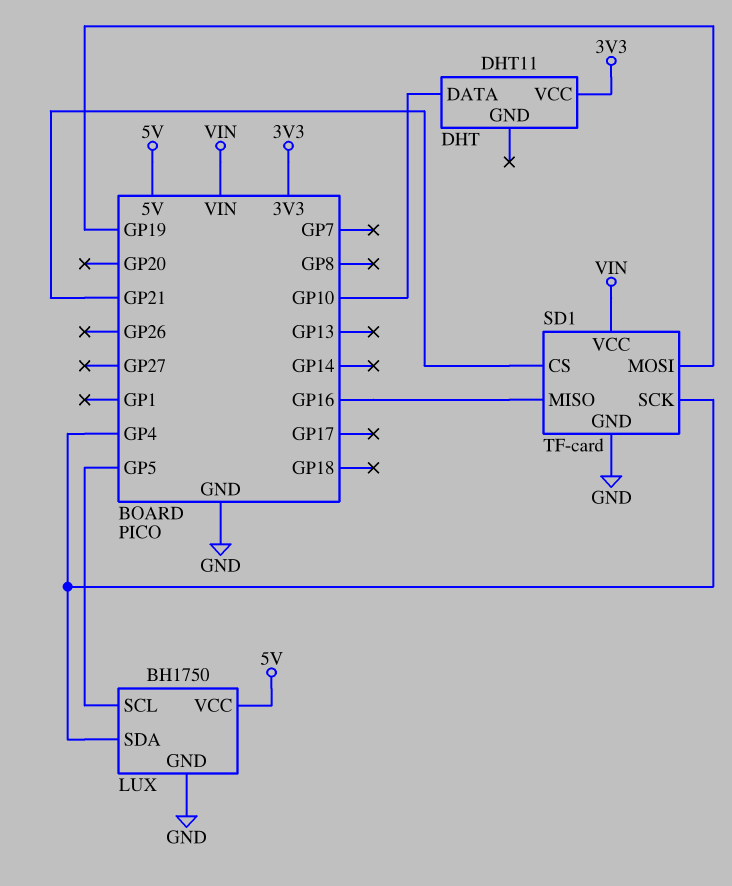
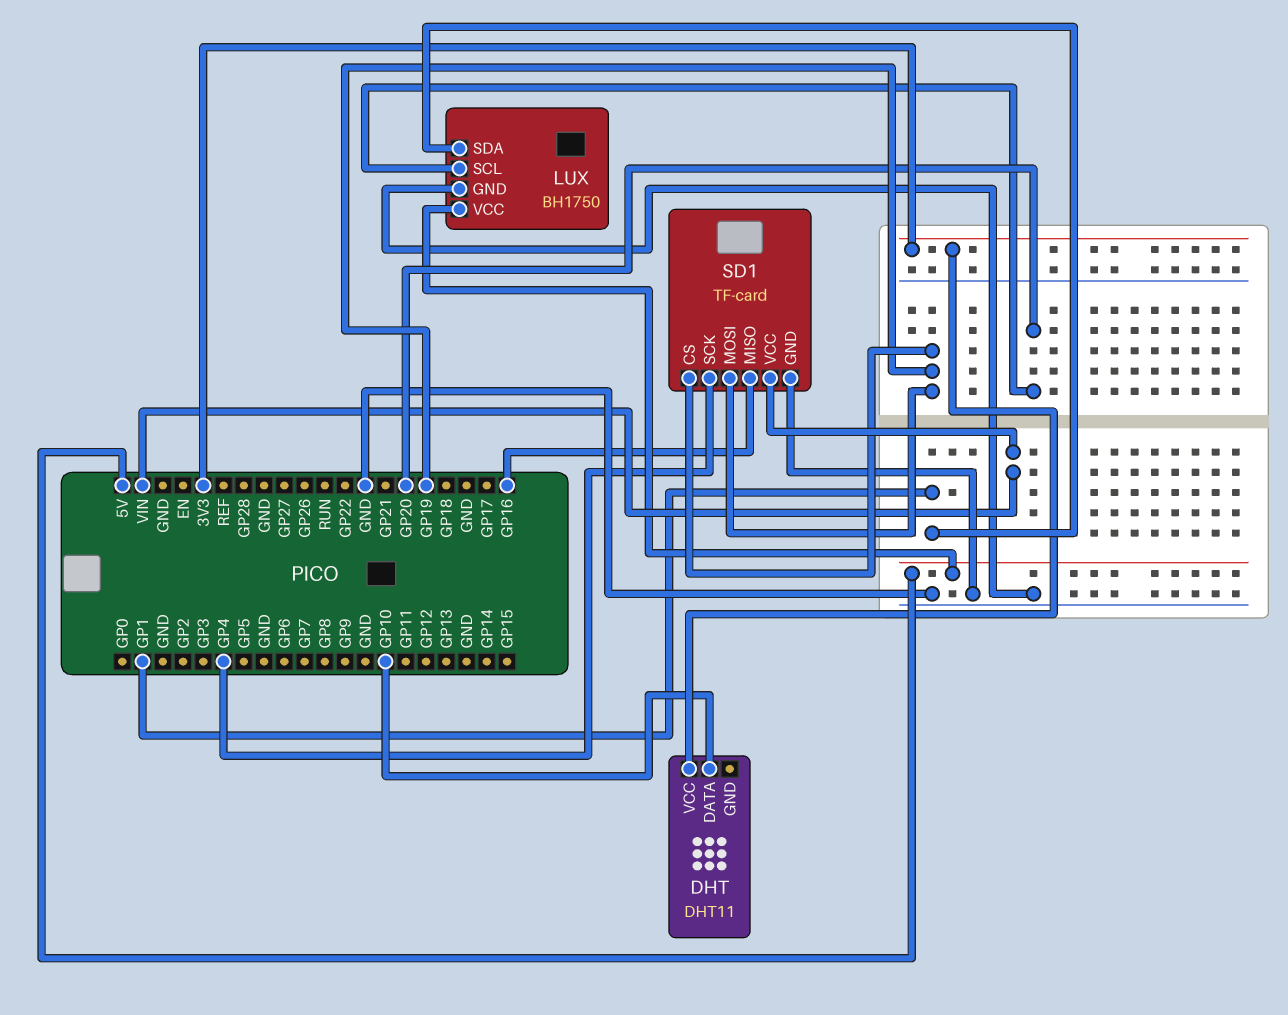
LUX pin SCL: GP5 -> GP20
LUX pin SDA: GP4 -> GP1
SD1 pin CS: GP21 -> GP19

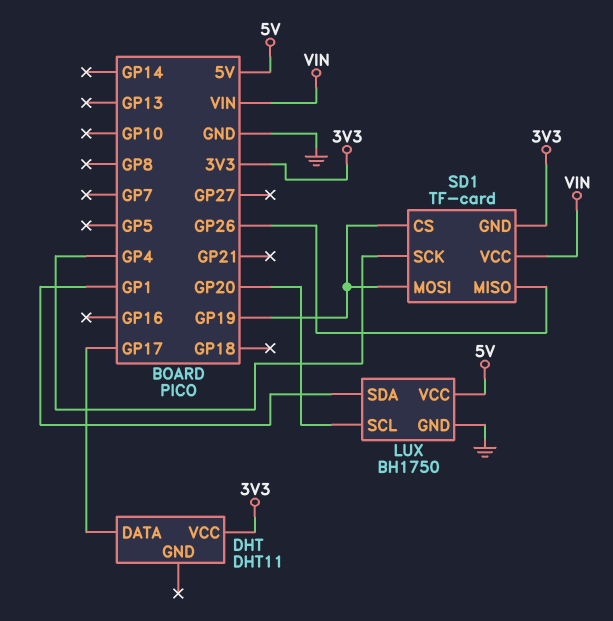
DHT pin DATA: GP10 -> GP17
SD1 pin GND: GND -> 3V3
SD1 pin MISO: GP16 -> GP26

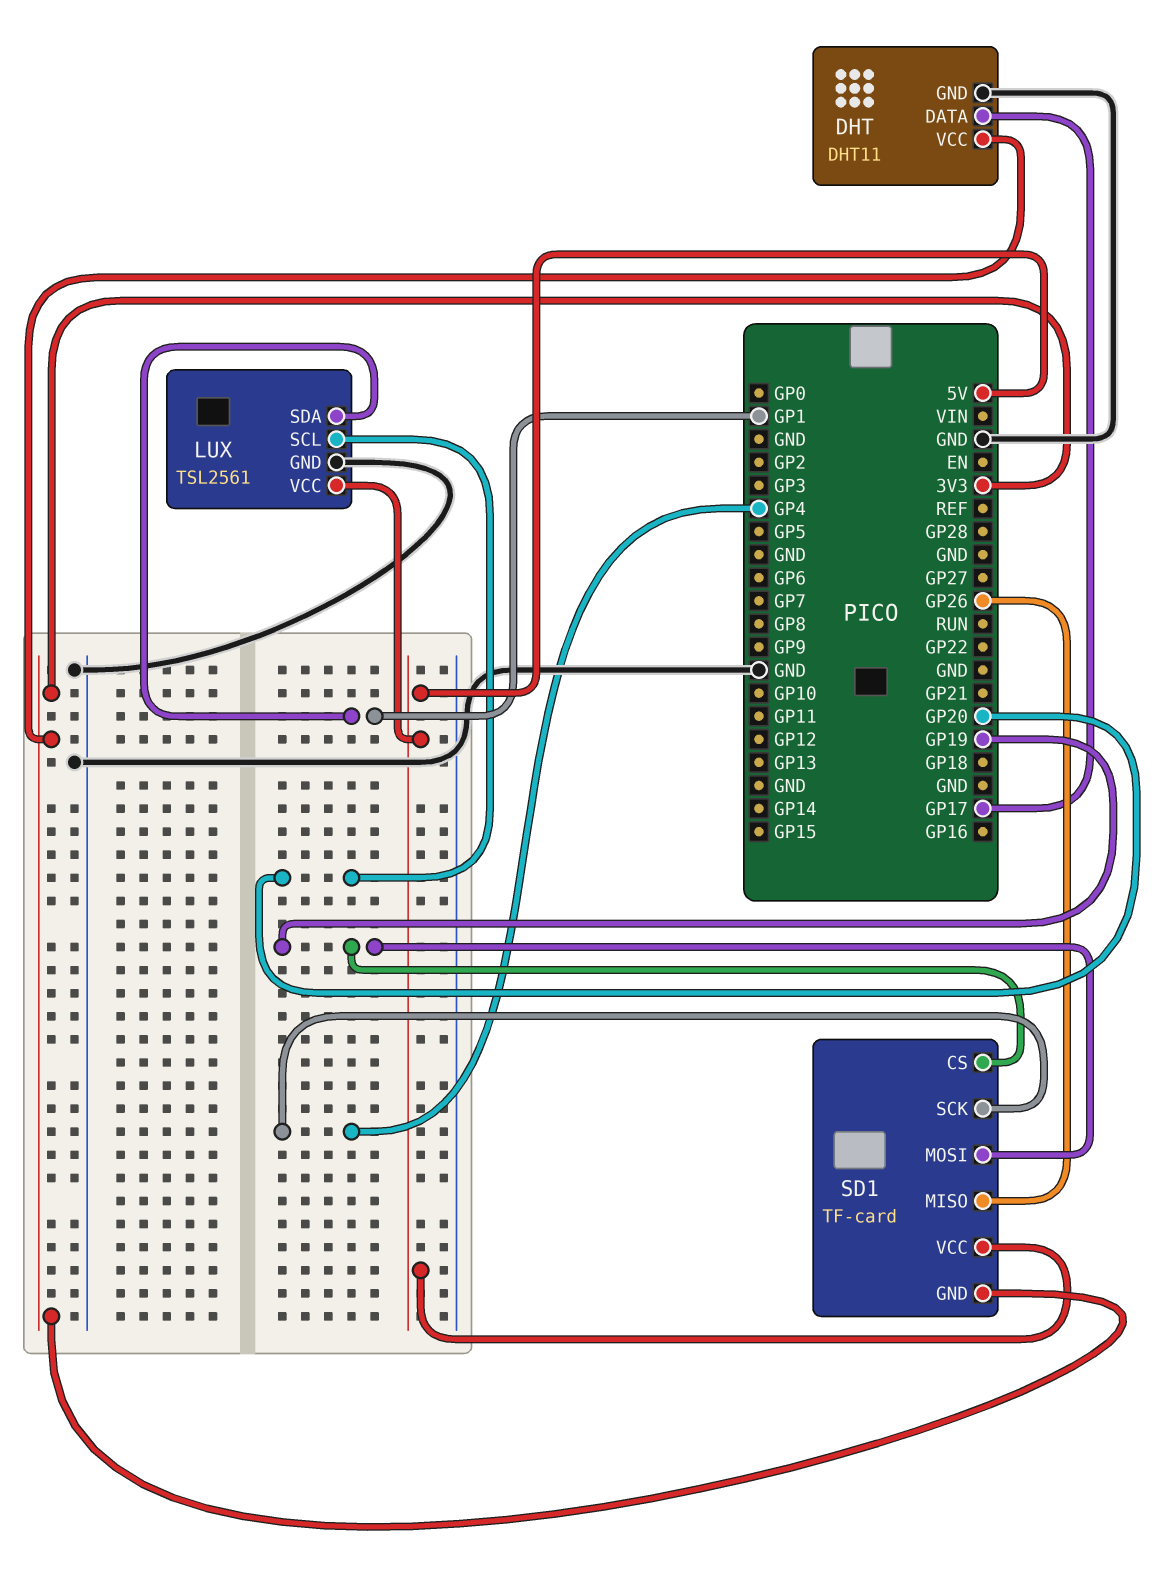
DHT pin GND: none -> GND
LUX: BH1750 -> TSL2561
SD1 pin VCC: VIN -> 5V

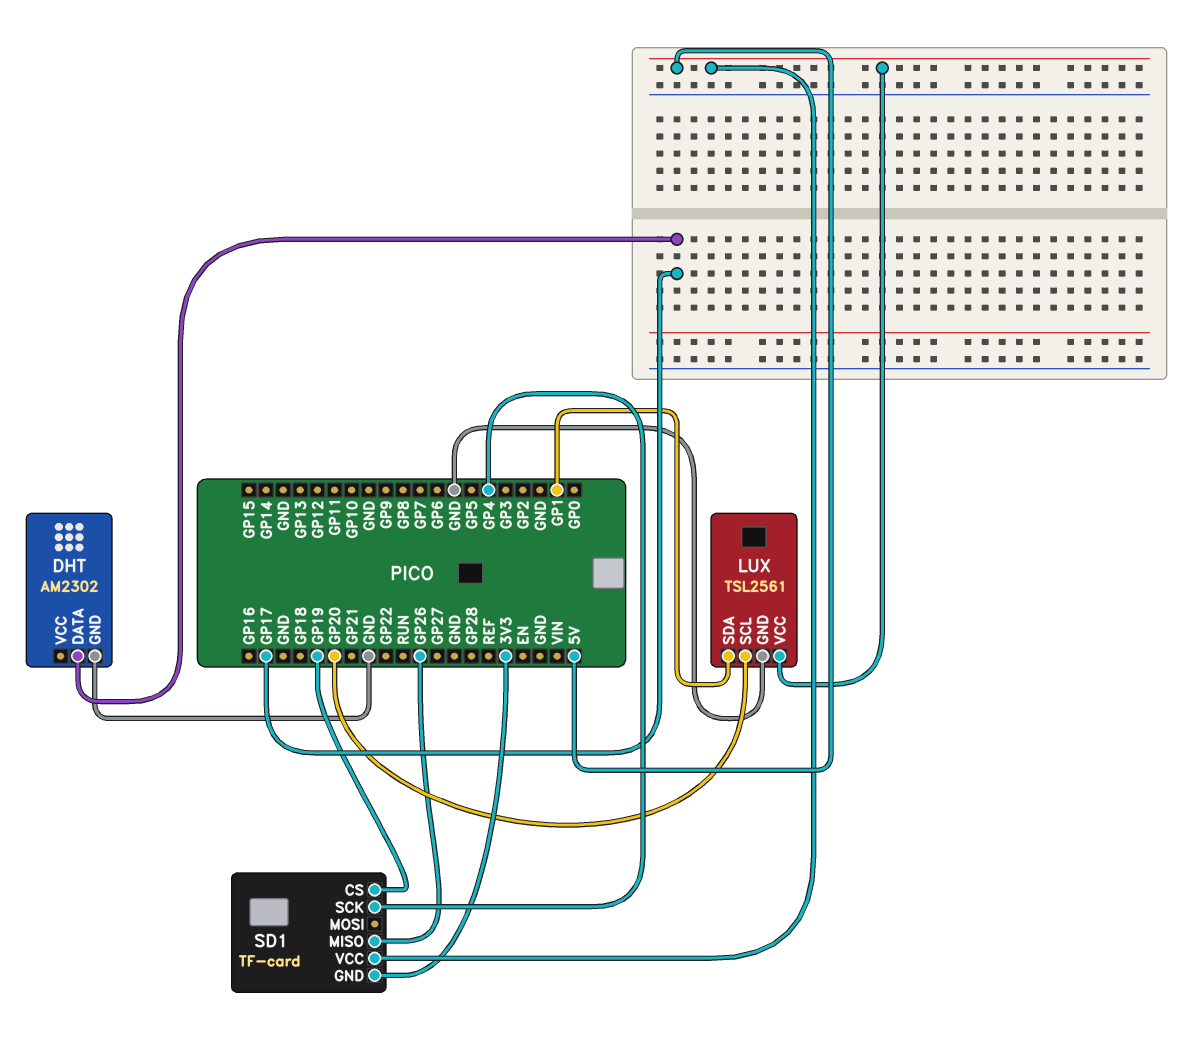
DHT: DHT11 -> AM2302
DHT pin VCC: 3V3 -> none
SD1 pin MOSI: GP19 -> none

